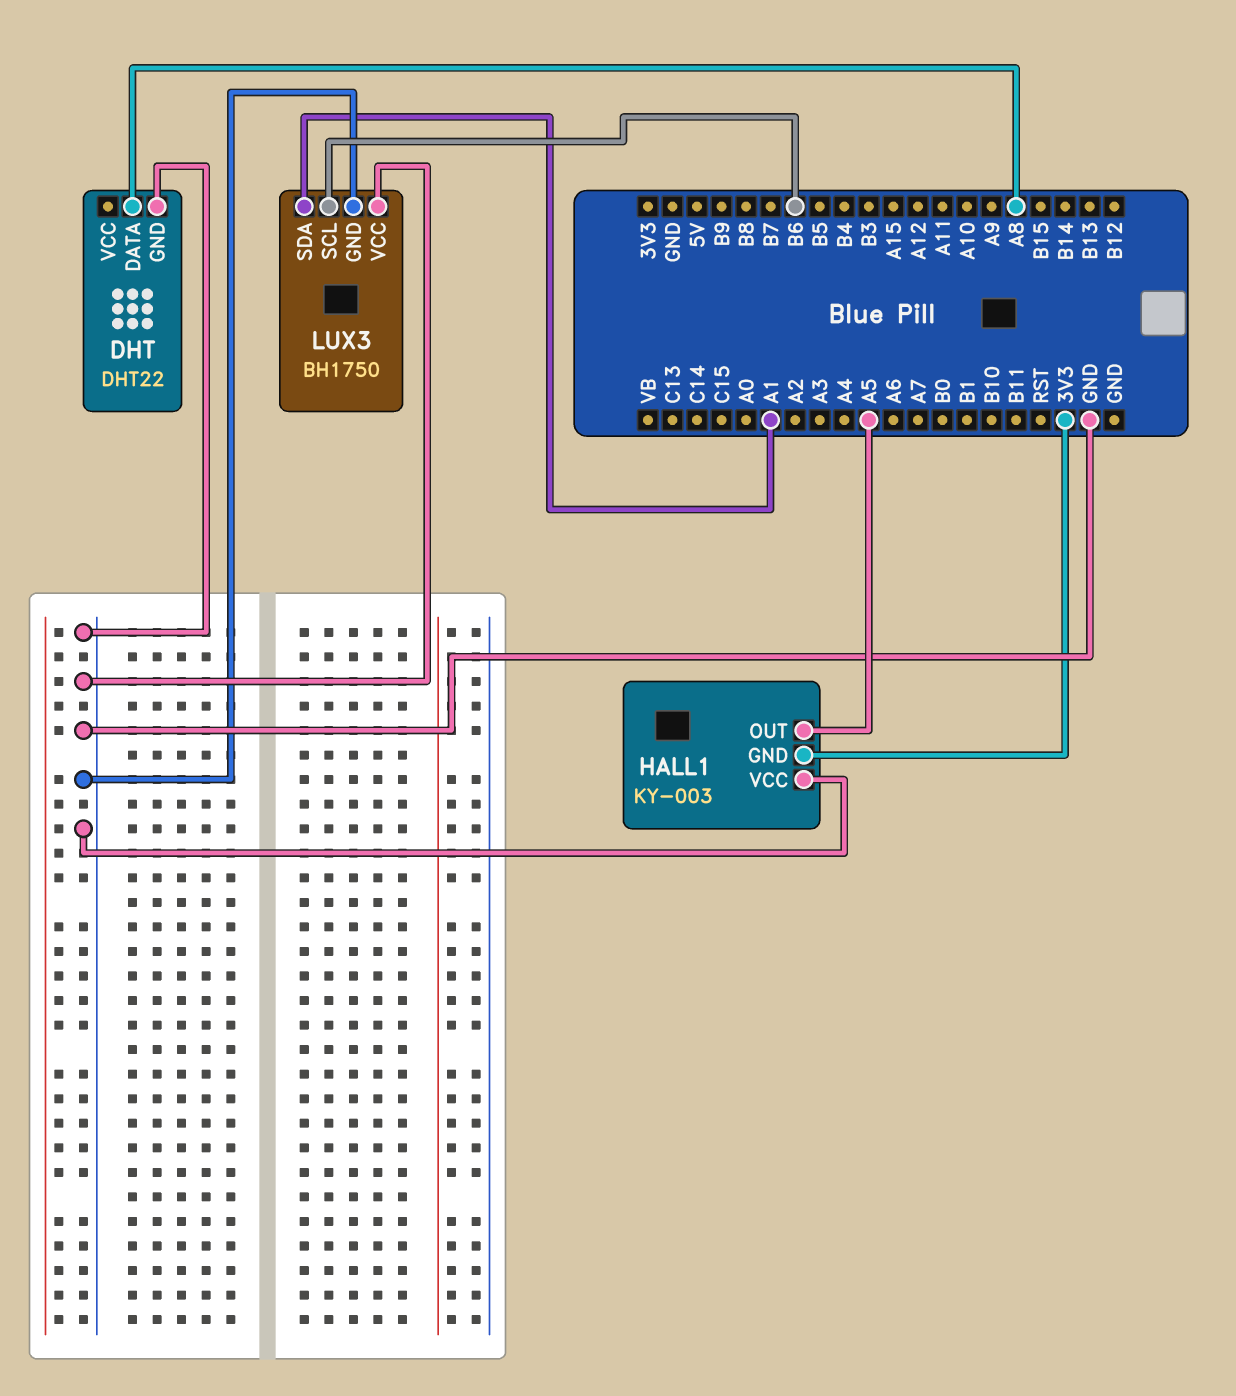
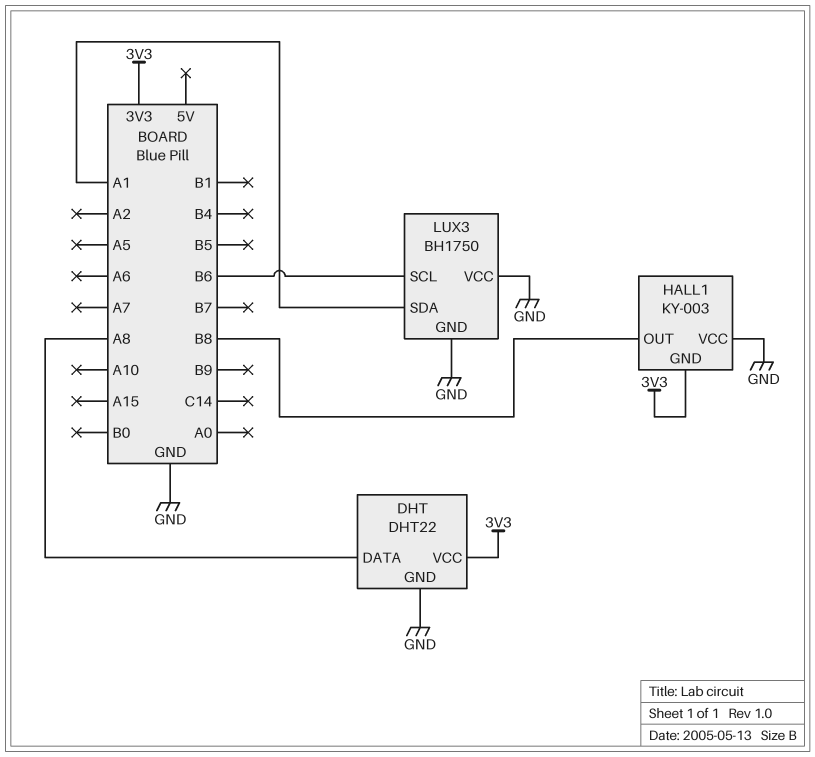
DHT pin VCC: none -> 3V3
HALL1 pin OUT: A5 -> B8

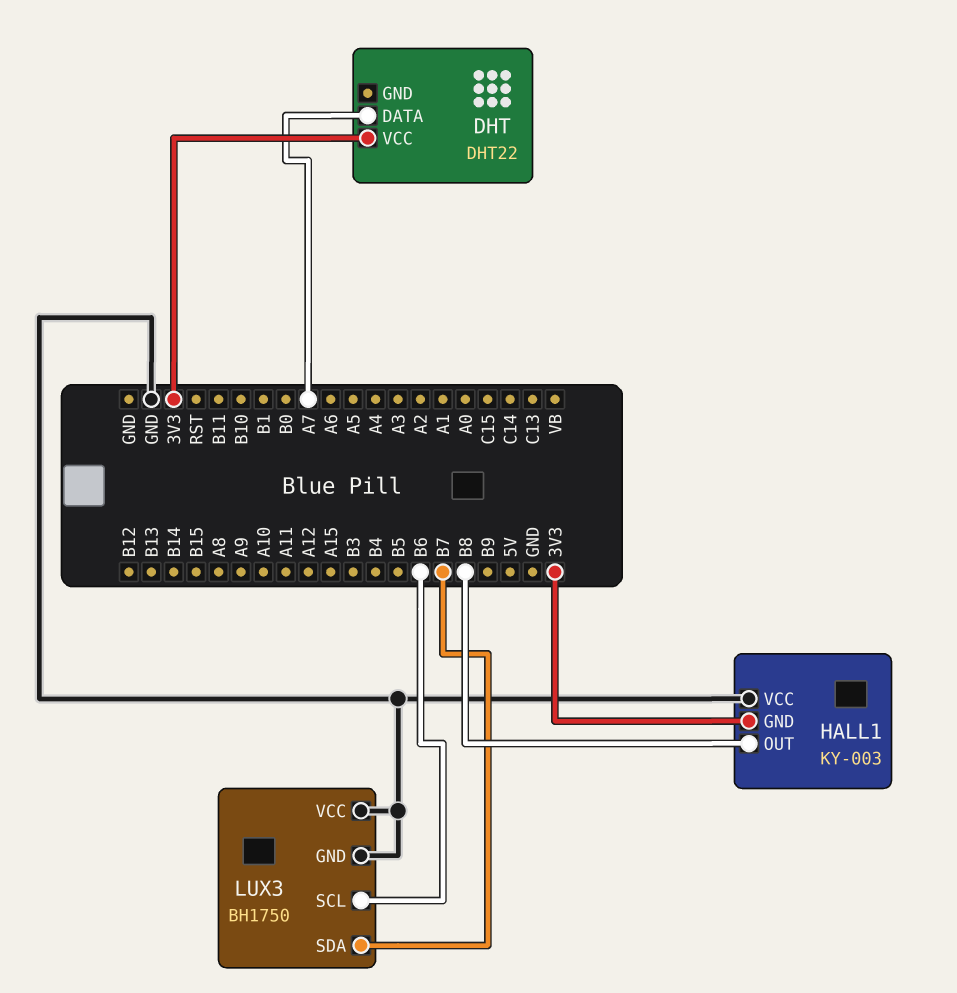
DHT pin DATA: A8 -> A7
DHT pin GND: GND -> none
LUX3 pin SDA: A1 -> B7

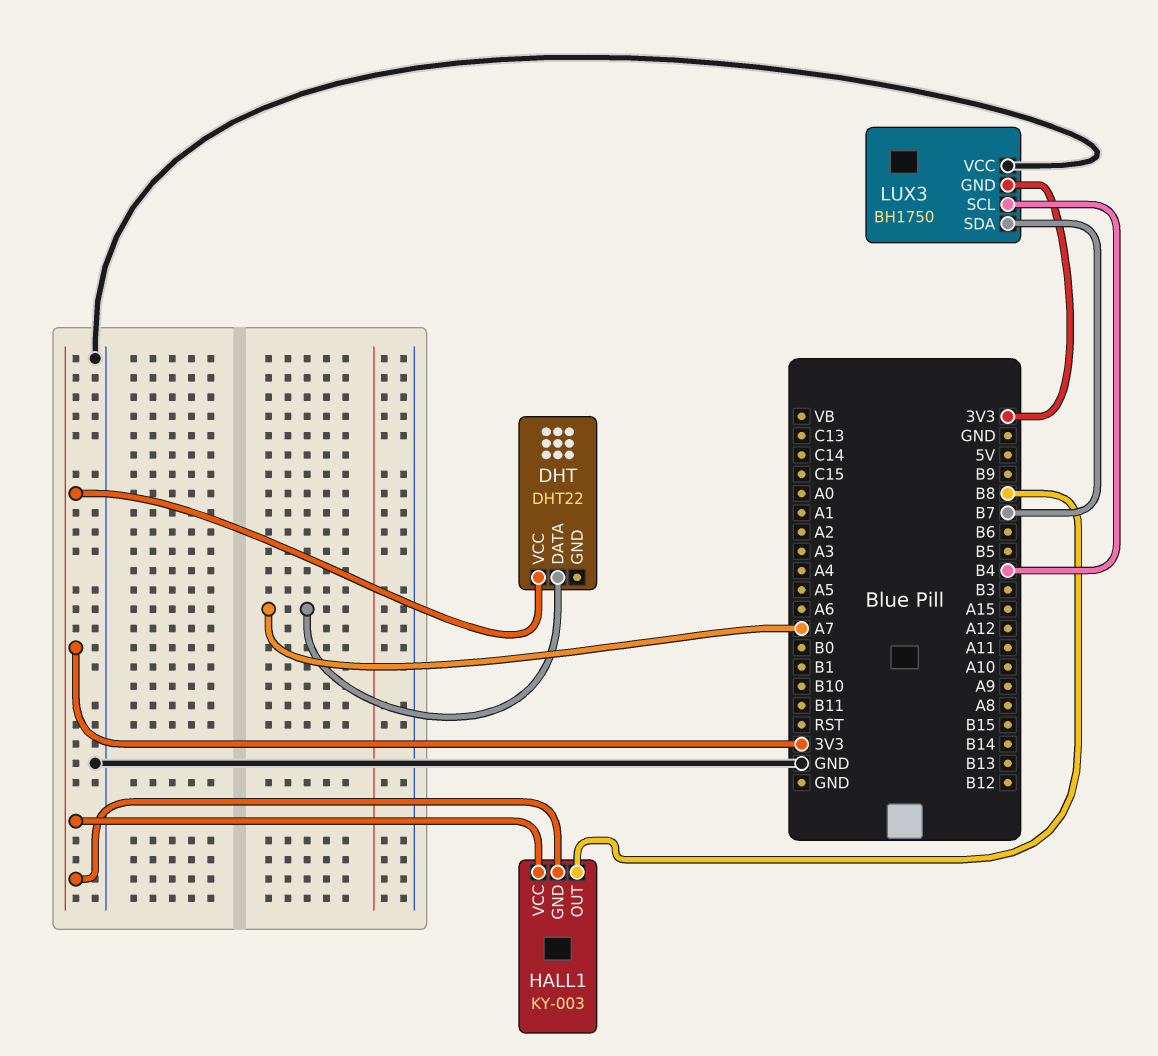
HALL1 pin VCC: GND -> 3V3
LUX3 pin GND: GND -> 3V3
LUX3 pin SCL: B6 -> B4

